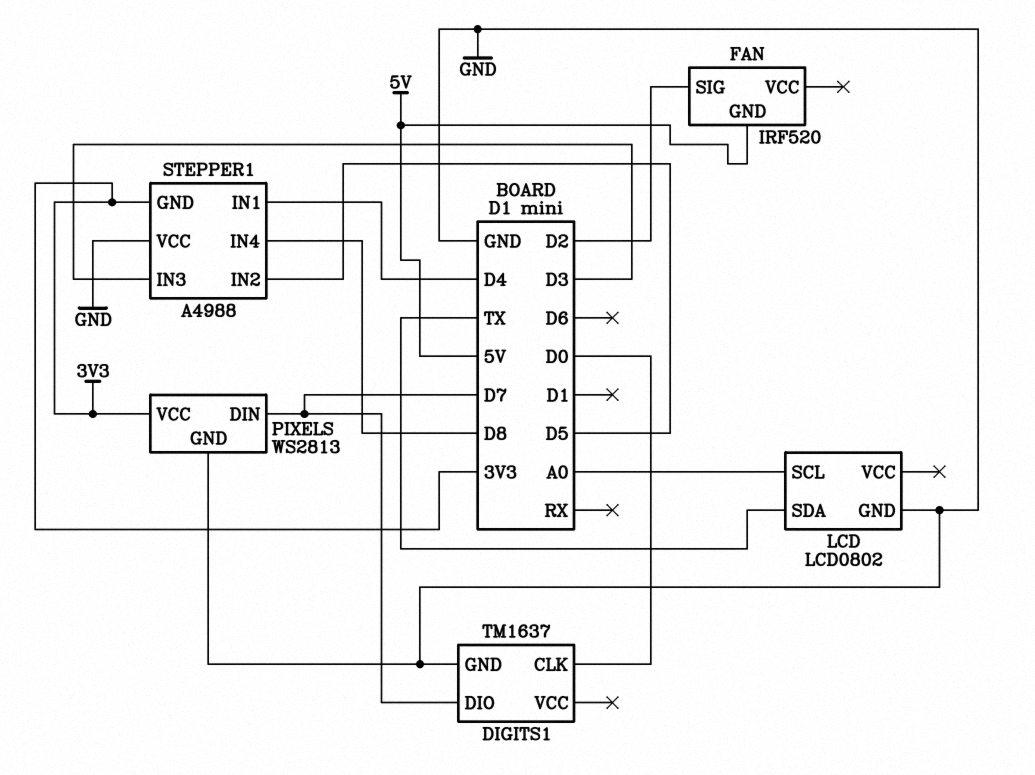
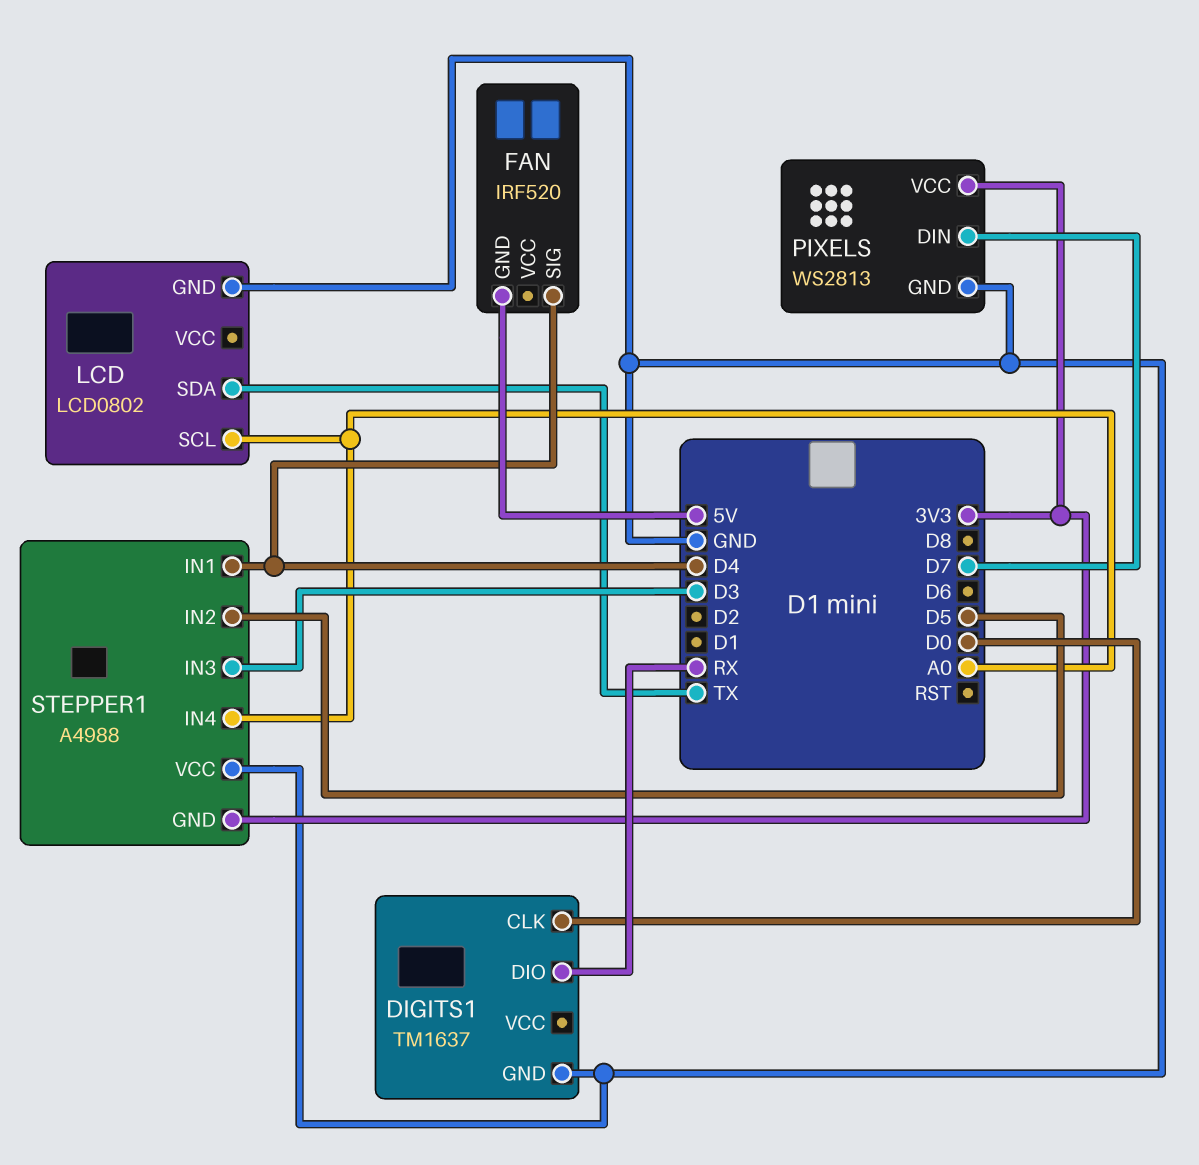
DIGITS1 pin DIO: D7 -> RX
FAN pin SIG: D2 -> D4
STEPPER1 pin IN4: D8 -> A0

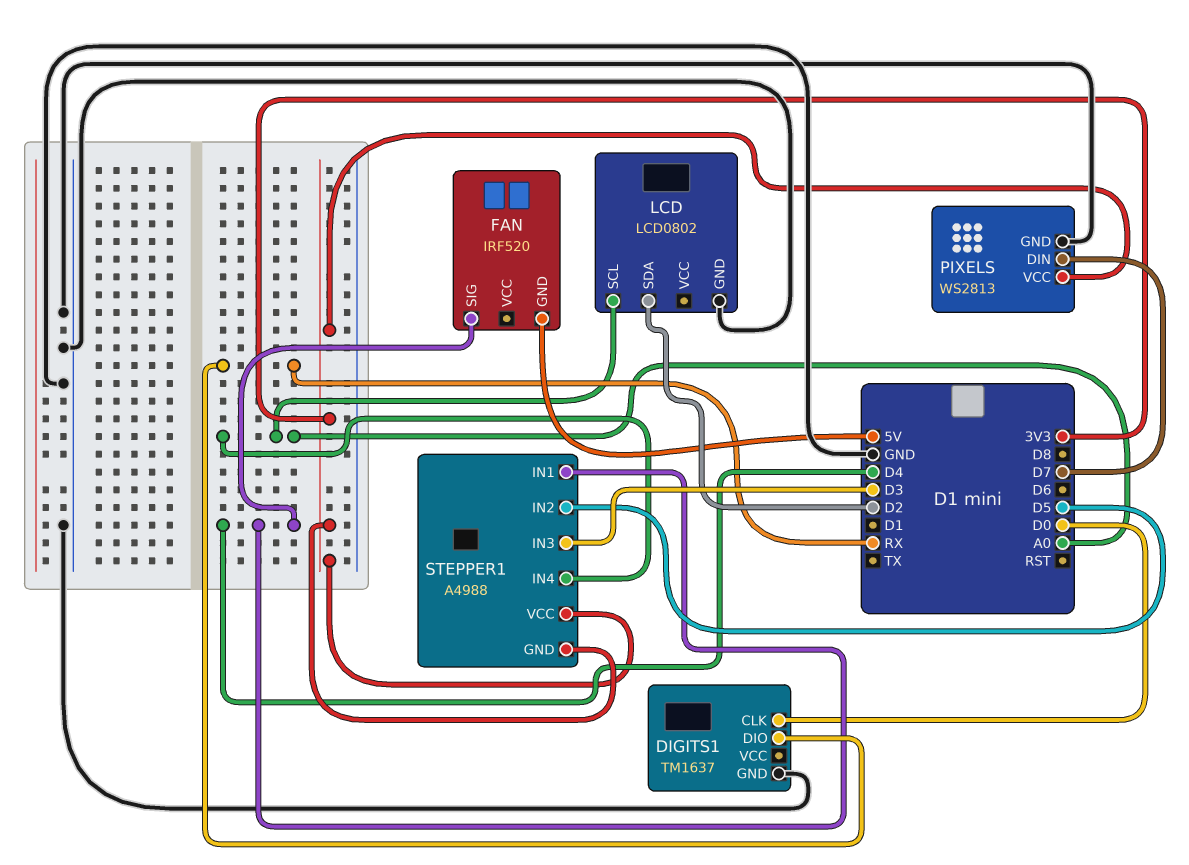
LCD pin SDA: TX -> D2
STEPPER1 pin VCC: GND -> 3V3

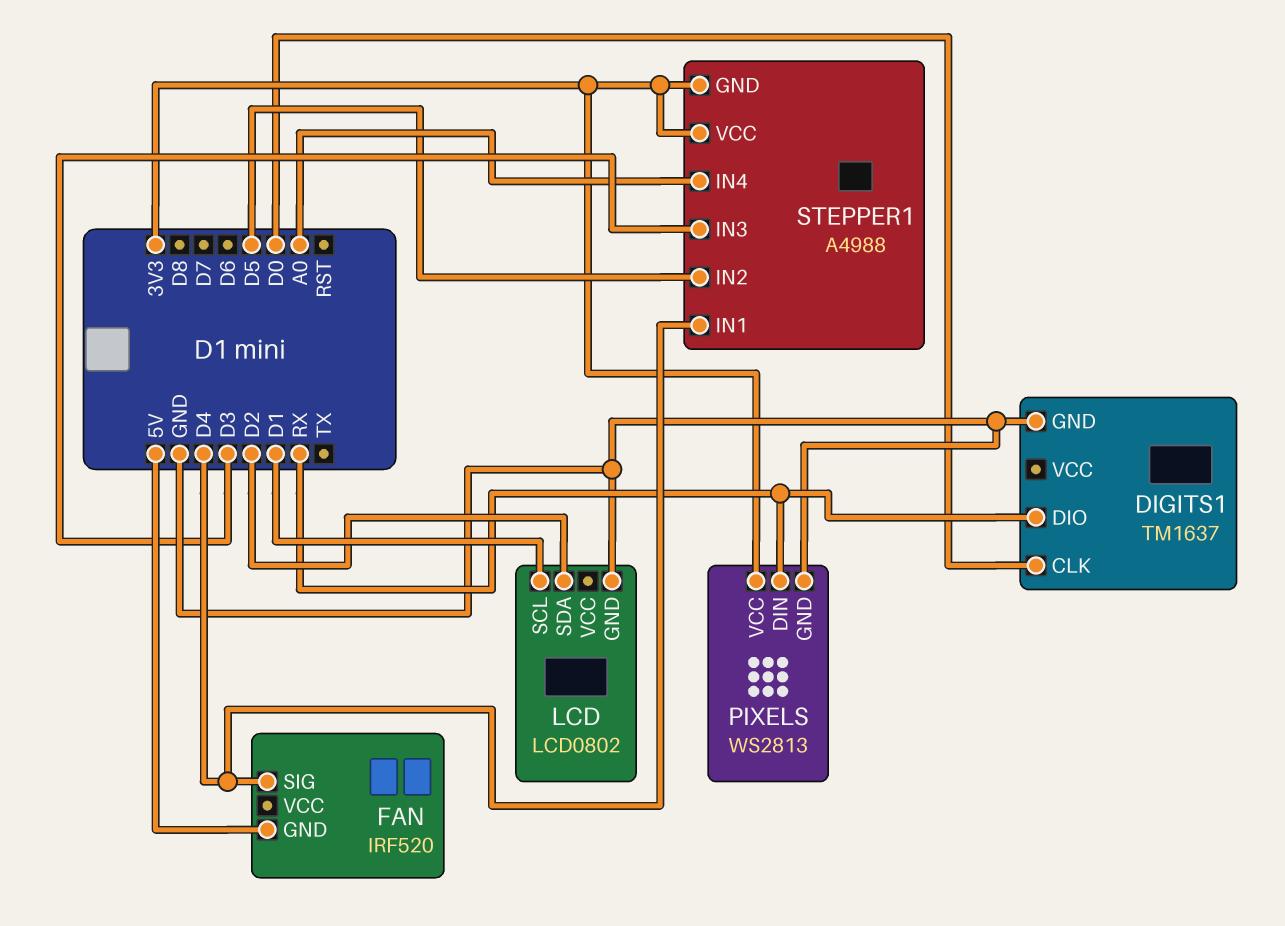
LCD pin SCL: A0 -> D1
PIXELS pin DIN: D7 -> RX

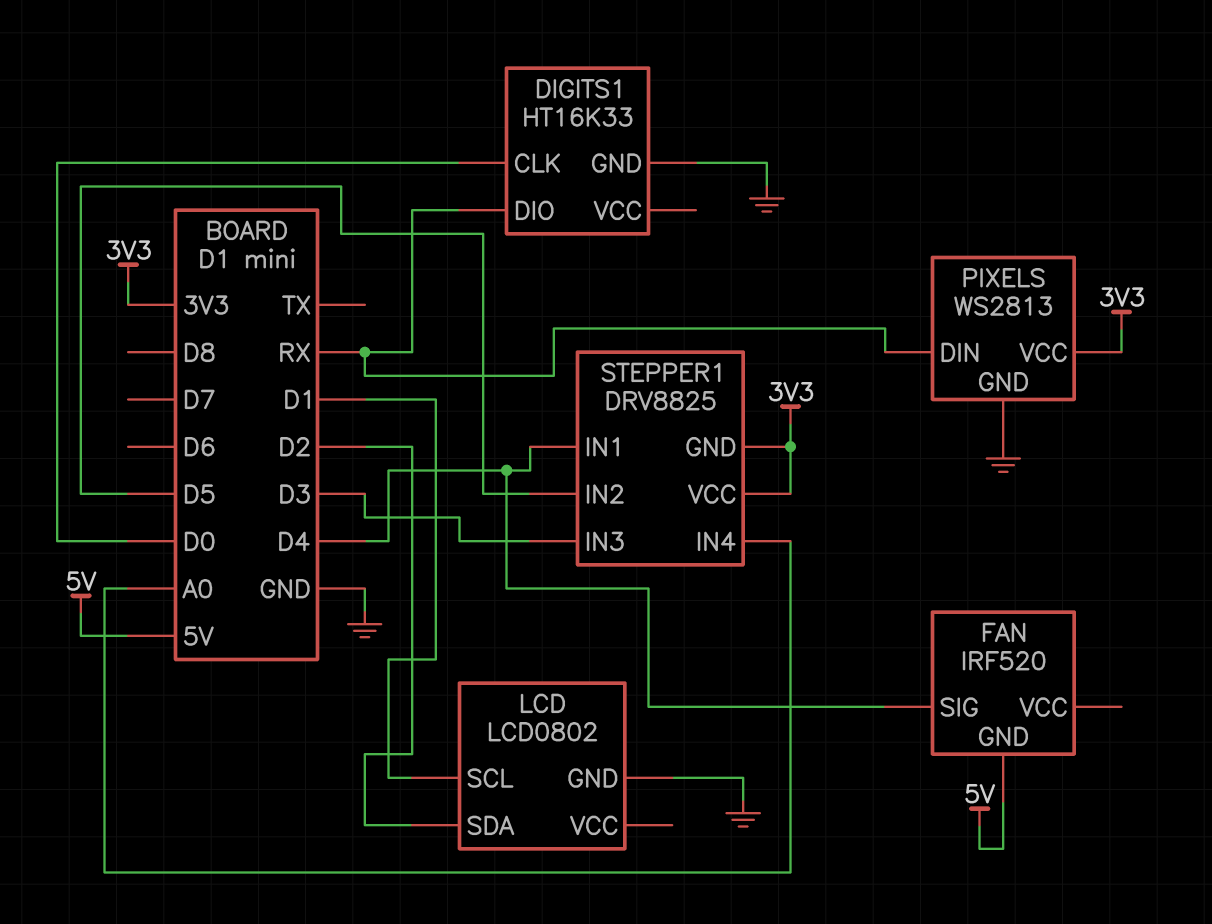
DIGITS1: TM1637 -> HT16K33
STEPPER1: A4988 -> DRV8825

